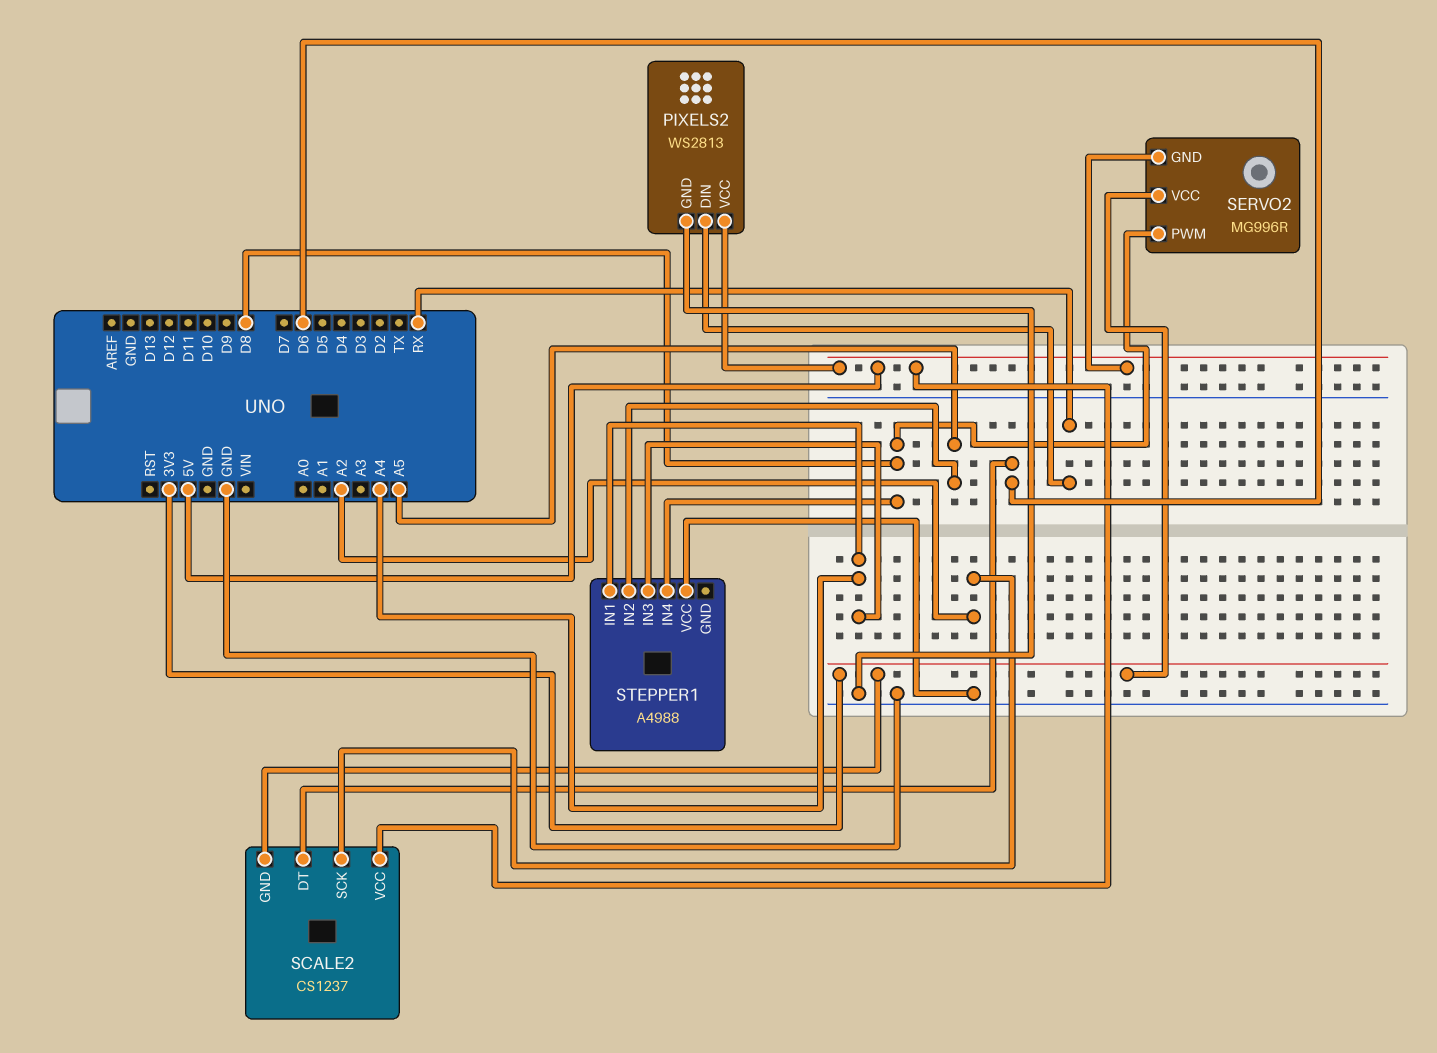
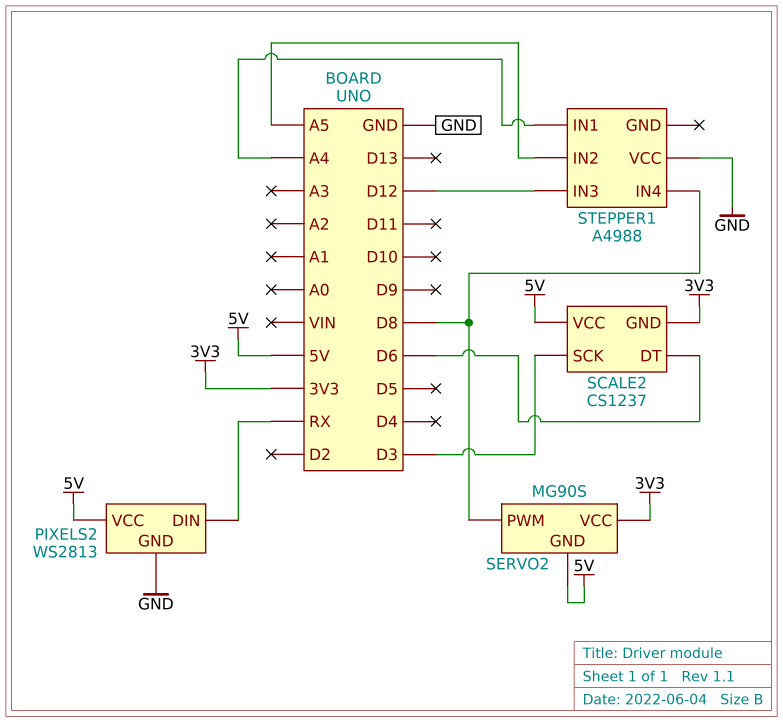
SCALE2 pin SCK: A2 -> D3
SERVO2: MG996R -> MG90S
STEPPER1 pin IN3: A4 -> D12

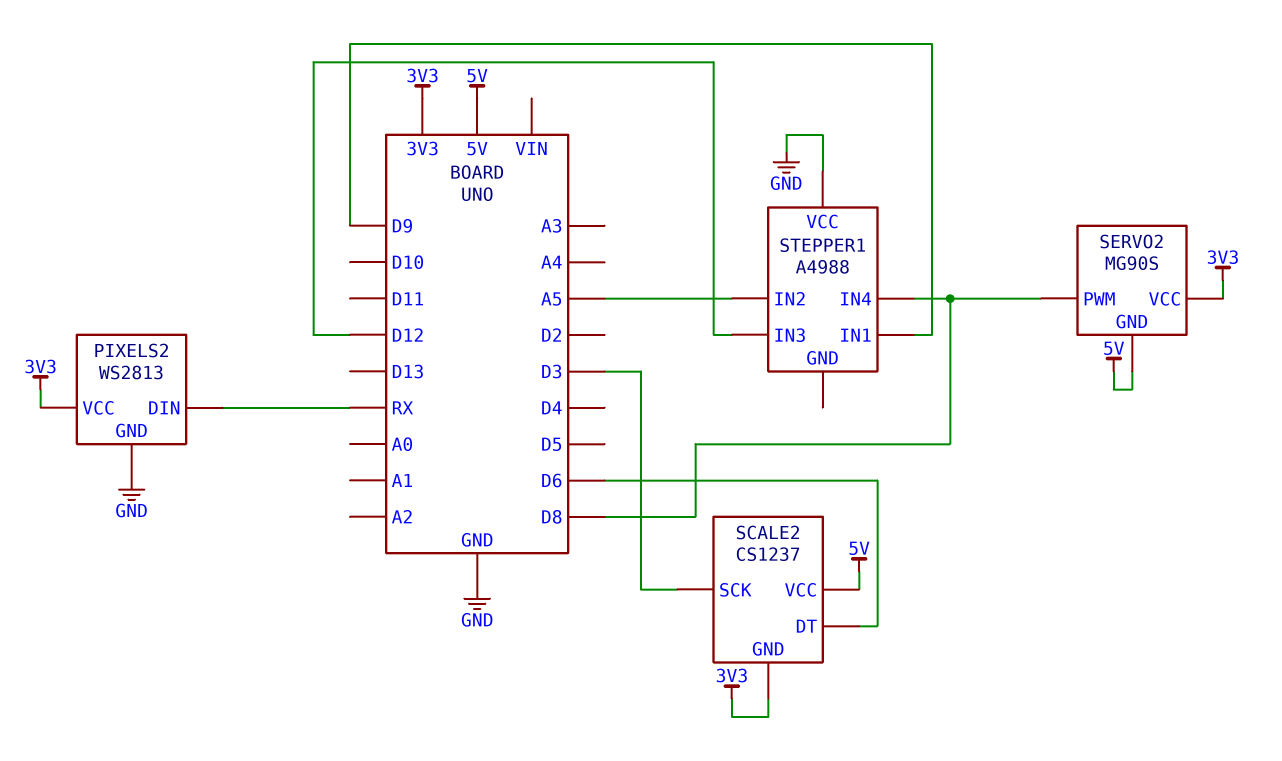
PIXELS2 pin VCC: 5V -> 3V3
STEPPER1 pin IN1: A4 -> D9

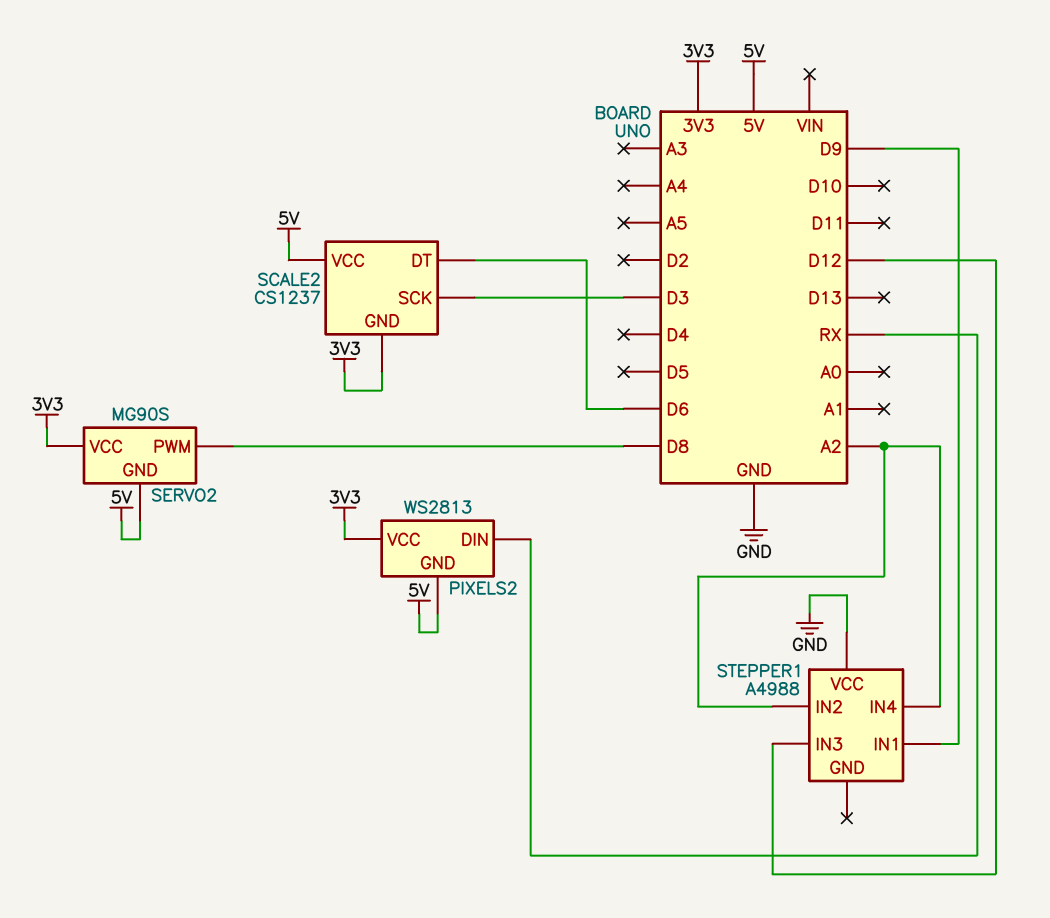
PIXELS2 pin GND: GND -> 5V
STEPPER1 pin IN2: A5 -> A2
STEPPER1 pin IN4: D8 -> A2

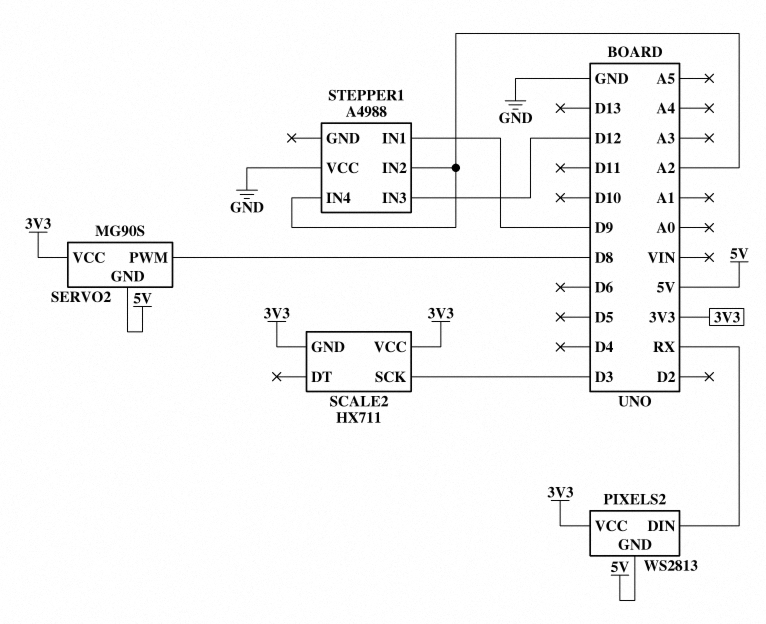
SCALE2: CS1237 -> HX711
SCALE2 pin DT: D6 -> none
SCALE2 pin VCC: 5V -> 3V3

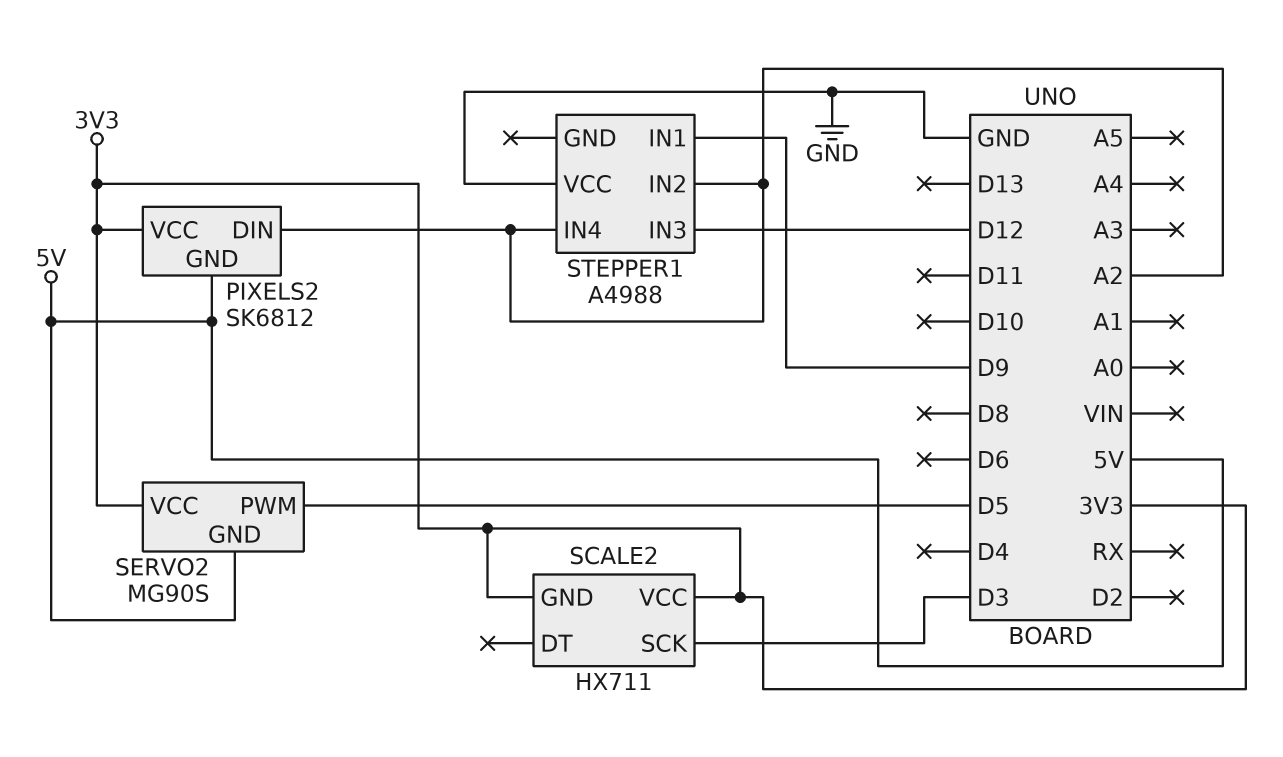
PIXELS2: WS2813 -> SK6812
PIXELS2 pin DIN: RX -> A2
SERVO2 pin PWM: D8 -> D5

